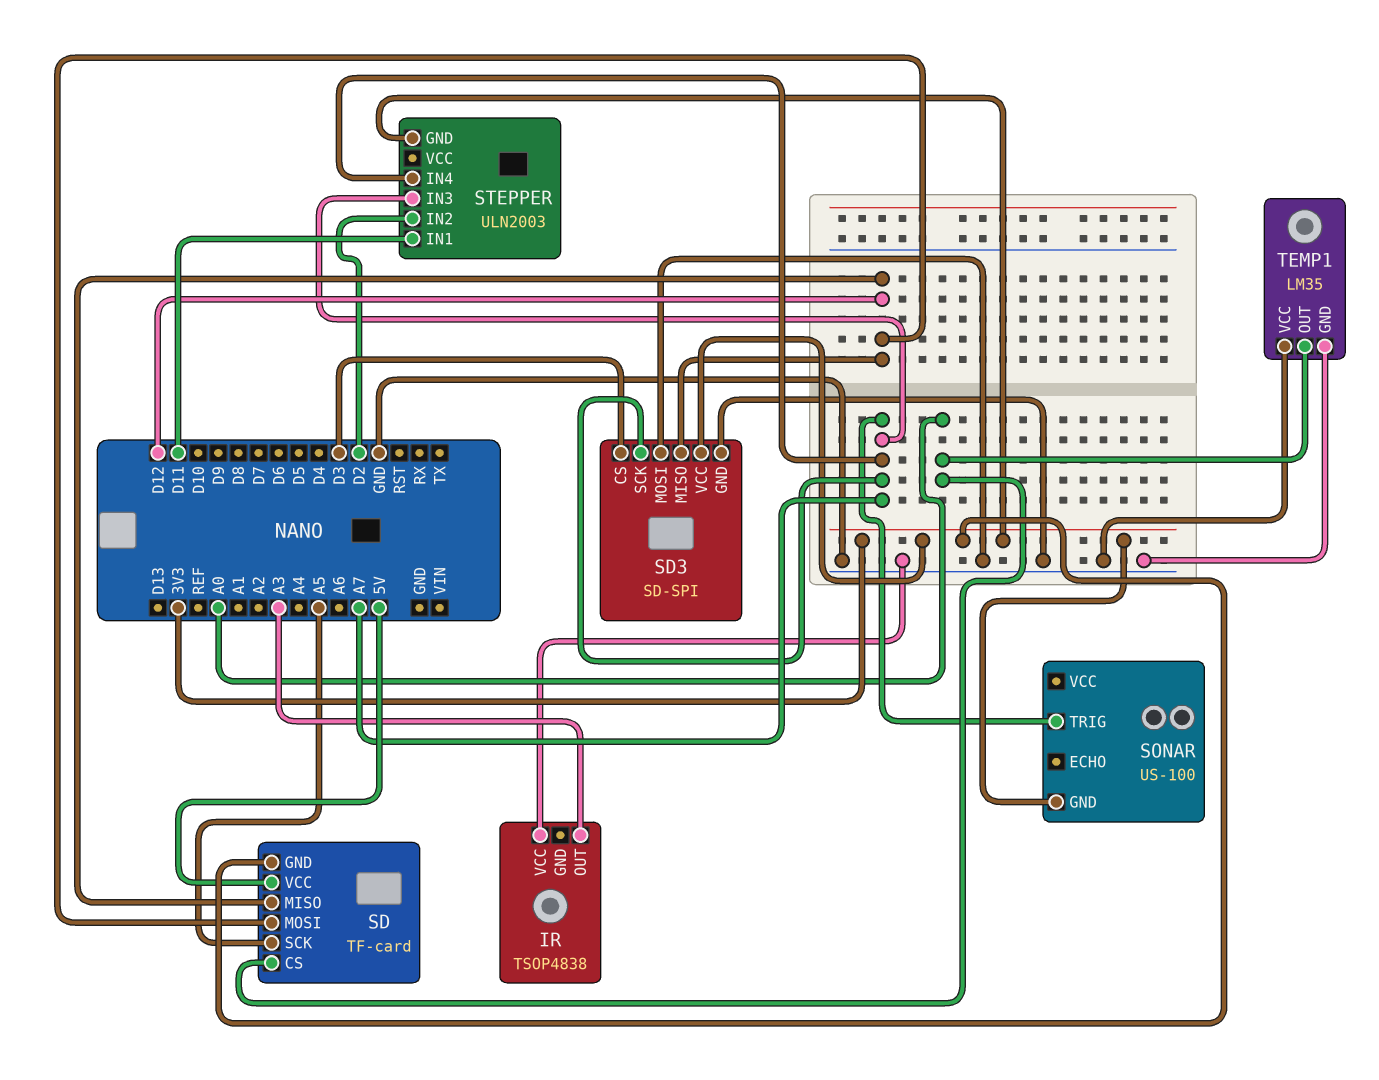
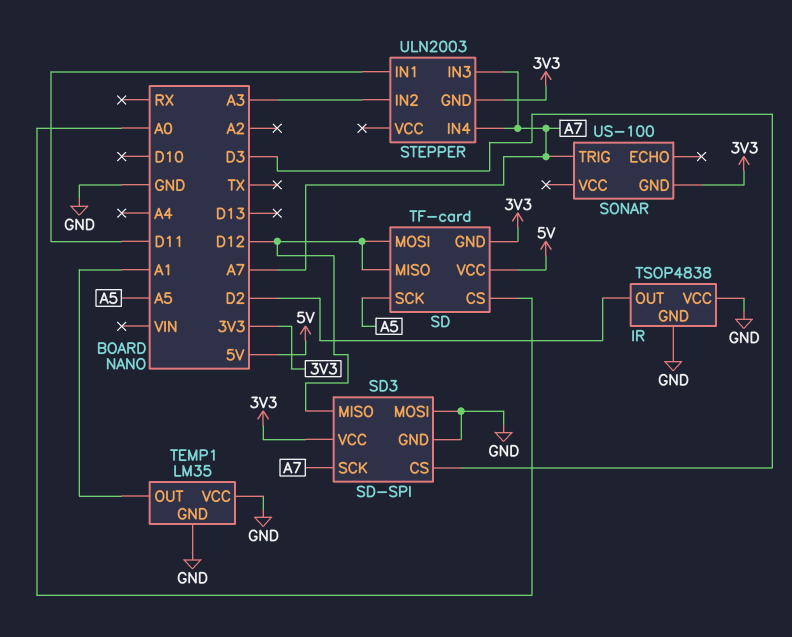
IR pin GND: none -> GND
IR pin OUT: A3 -> D2
STEPPER pin IN2: D2 -> A3
TEMP1 pin OUT: A0 -> A1

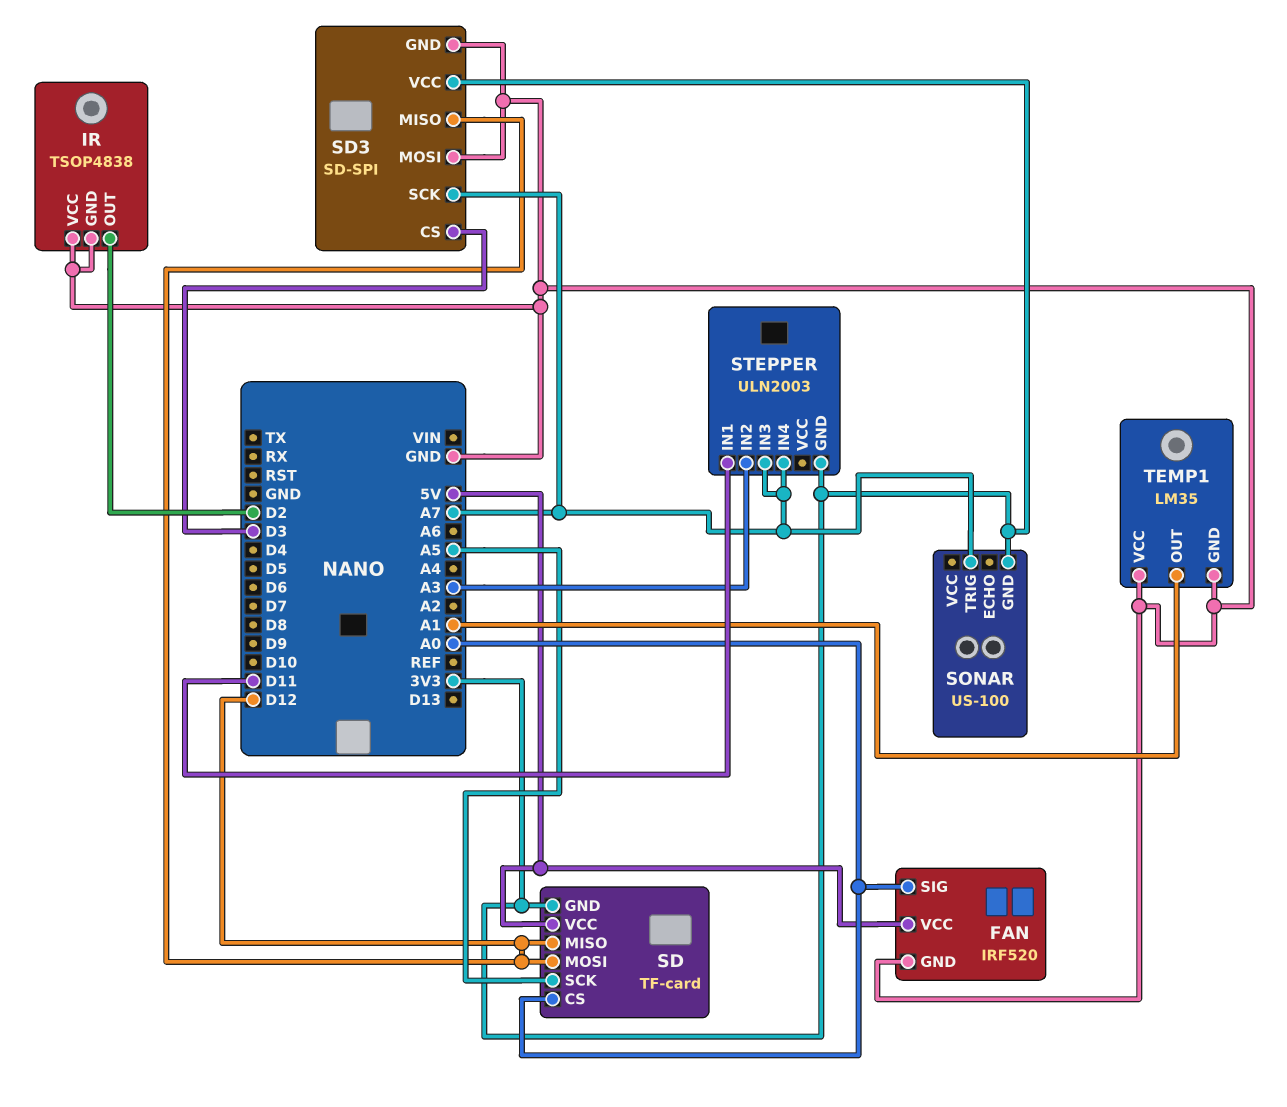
FAN: none -> IRF520
FAN pin GND: none -> GND
FAN pin SIG: none -> A0
FAN pin VCC: none -> 5V

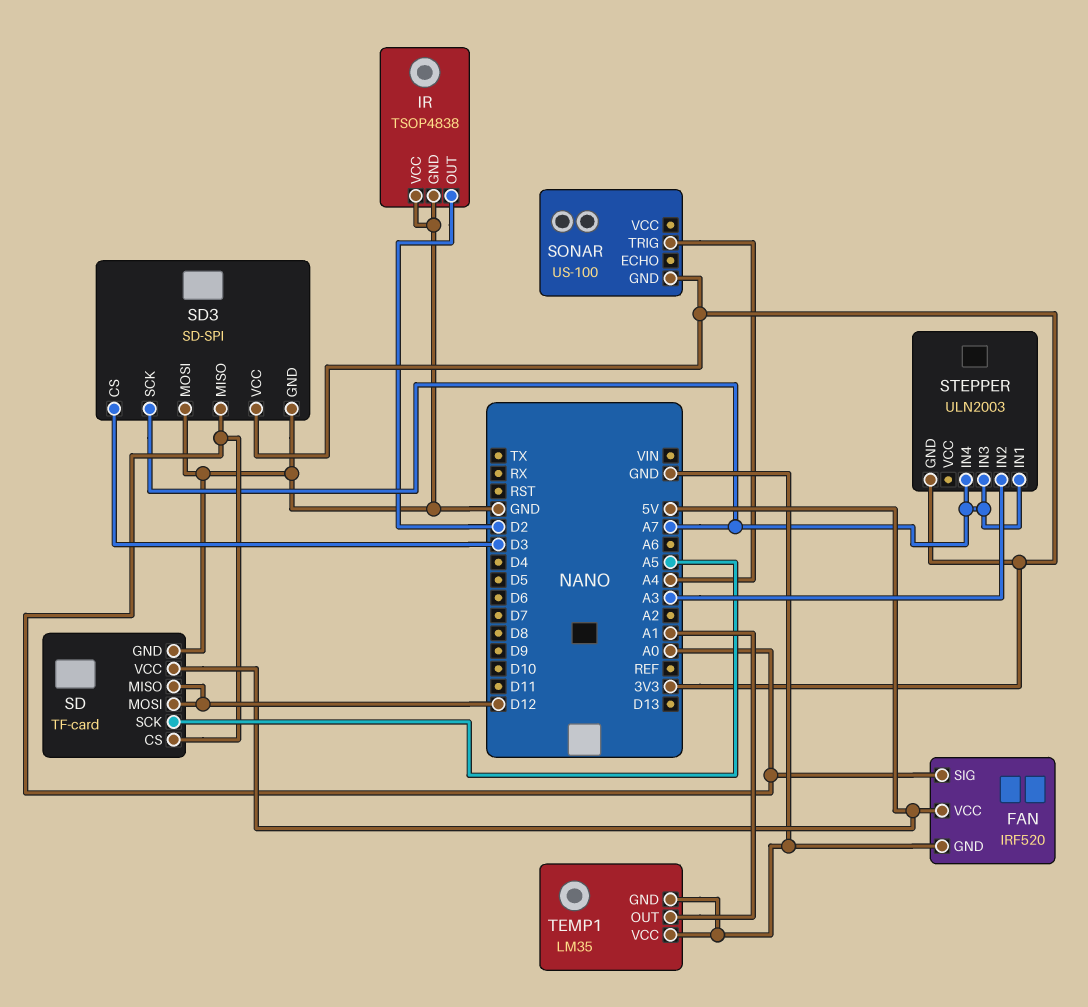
SD pin GND: 3V3 -> GND
SD3 pin MISO: D12 -> A0
SONAR pin TRIG: A7 -> A4
STEPPER pin IN1: D11 -> A7

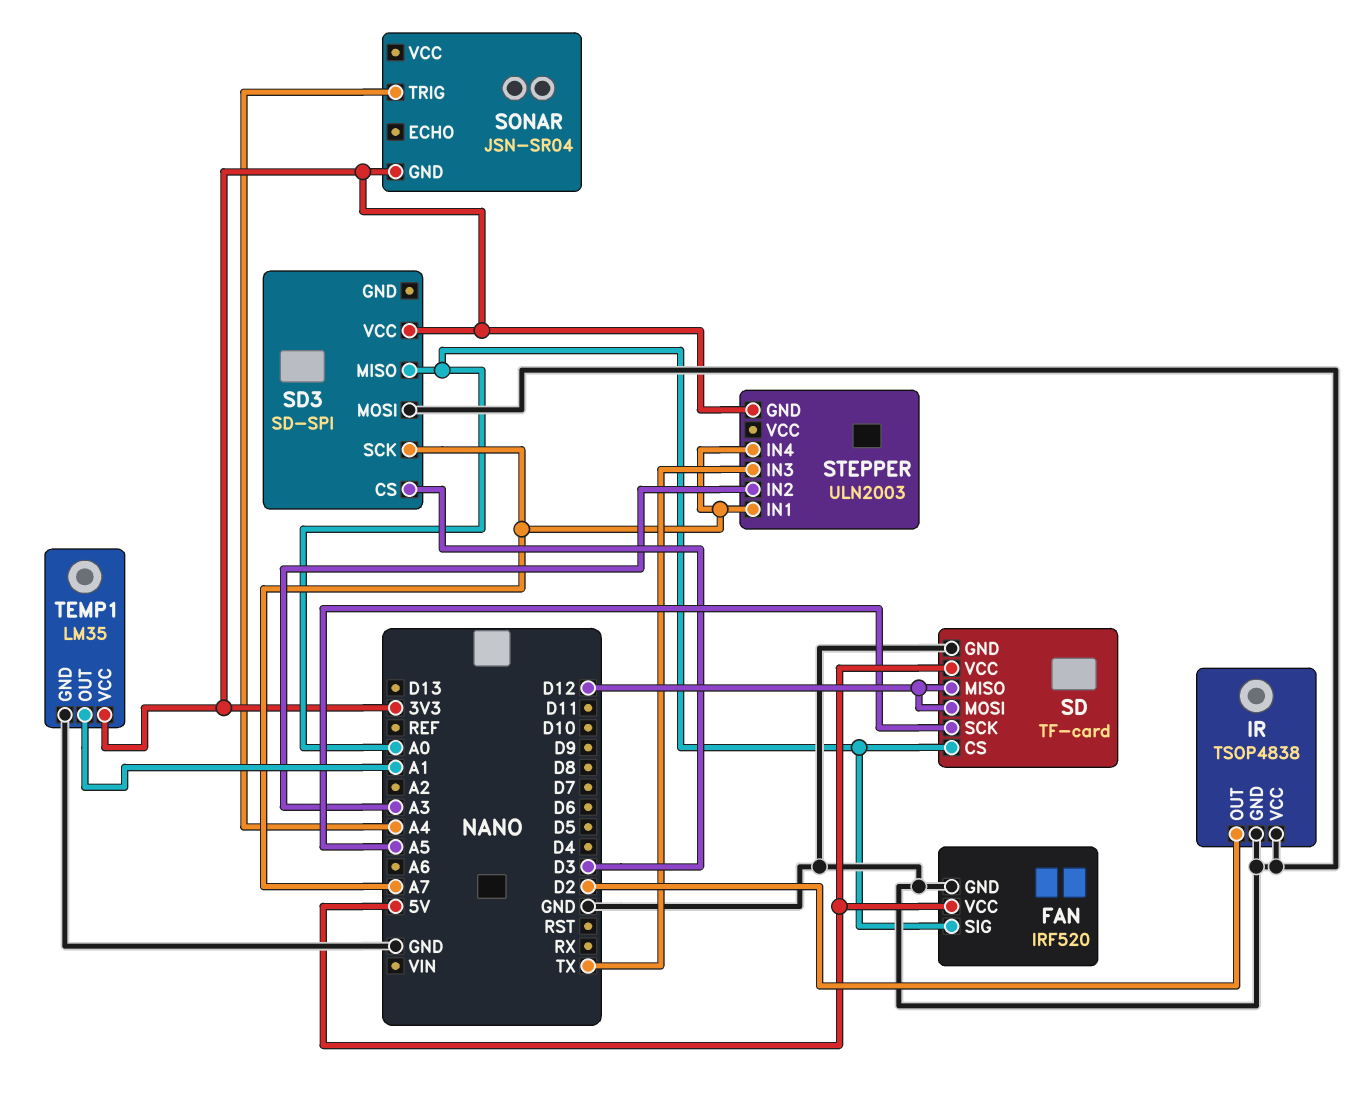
SD3 pin GND: GND -> none
SONAR: US-100 -> JSN-SR04
STEPPER pin IN3: A7 -> TX
TEMP1 pin VCC: GND -> 3V3

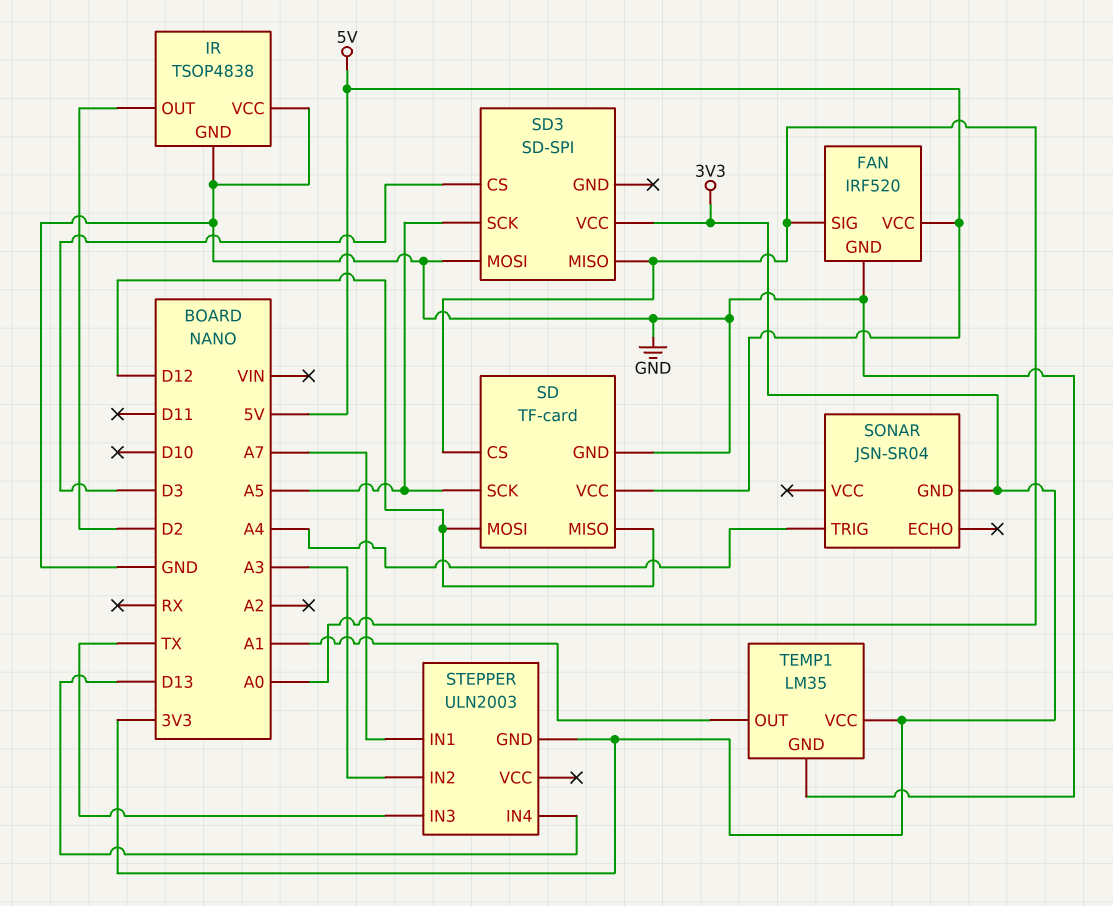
SD3 pin SCK: A7 -> A5
STEPPER pin IN4: A7 -> D13

